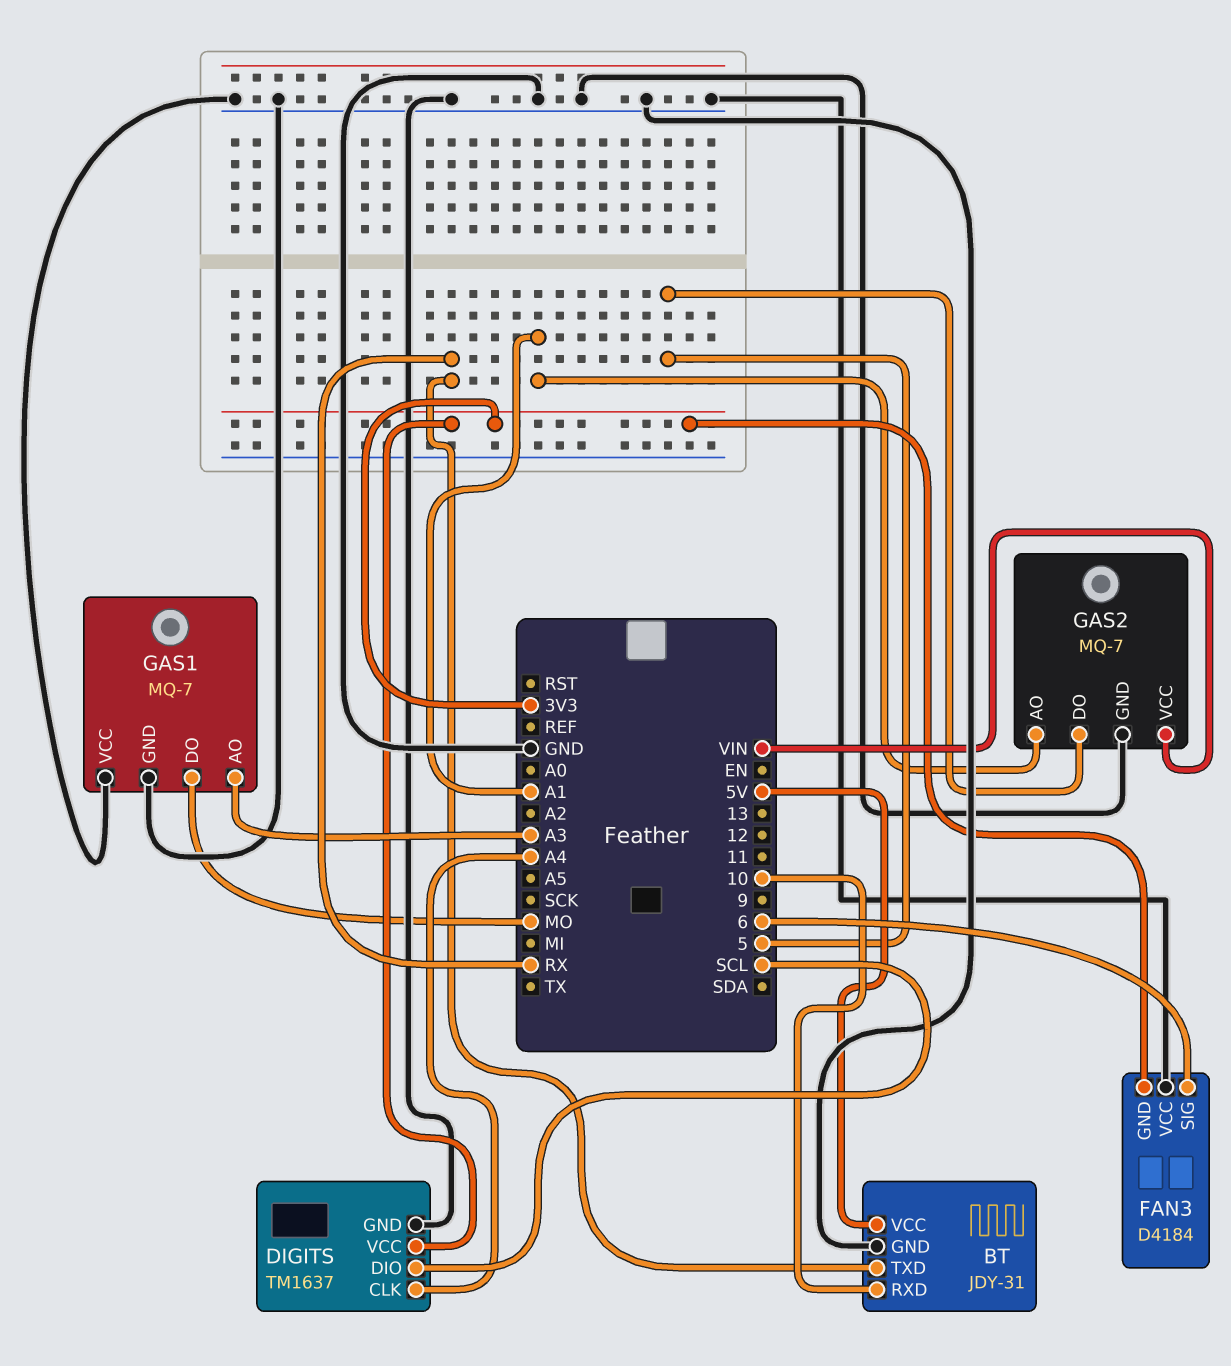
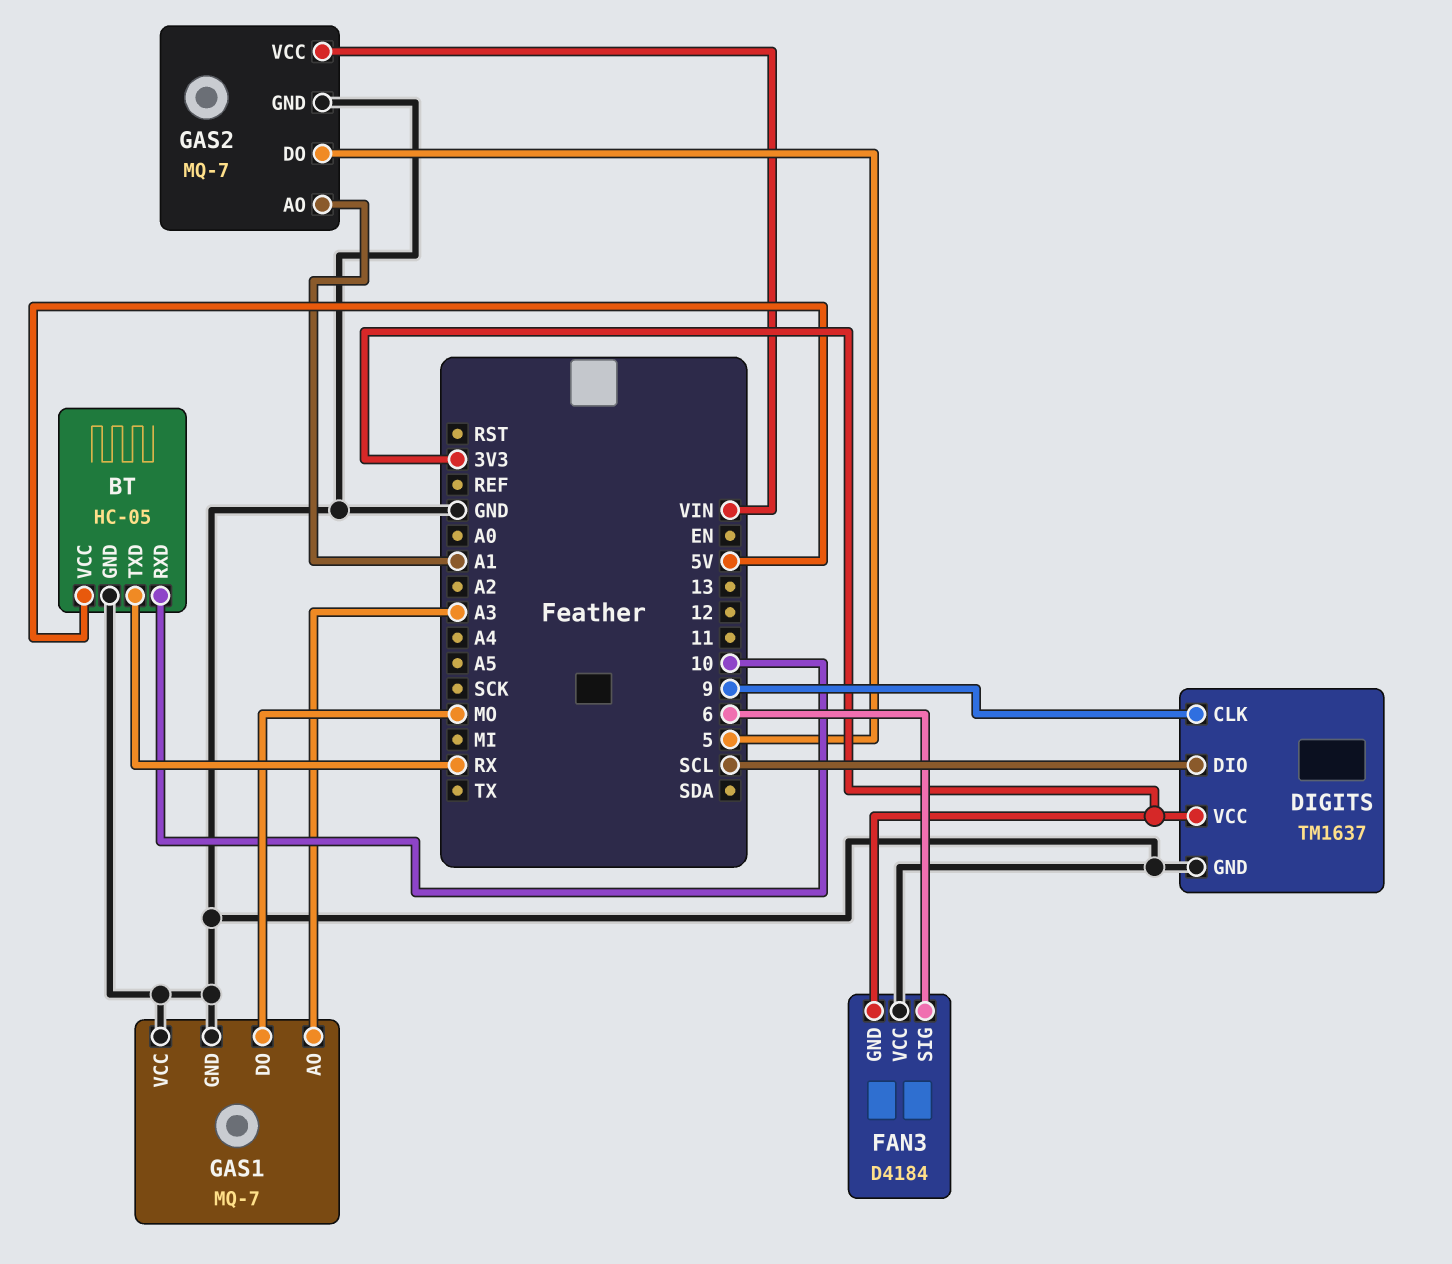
BT: JDY-31 -> HC-05
DIGITS pin CLK: A4 -> 9

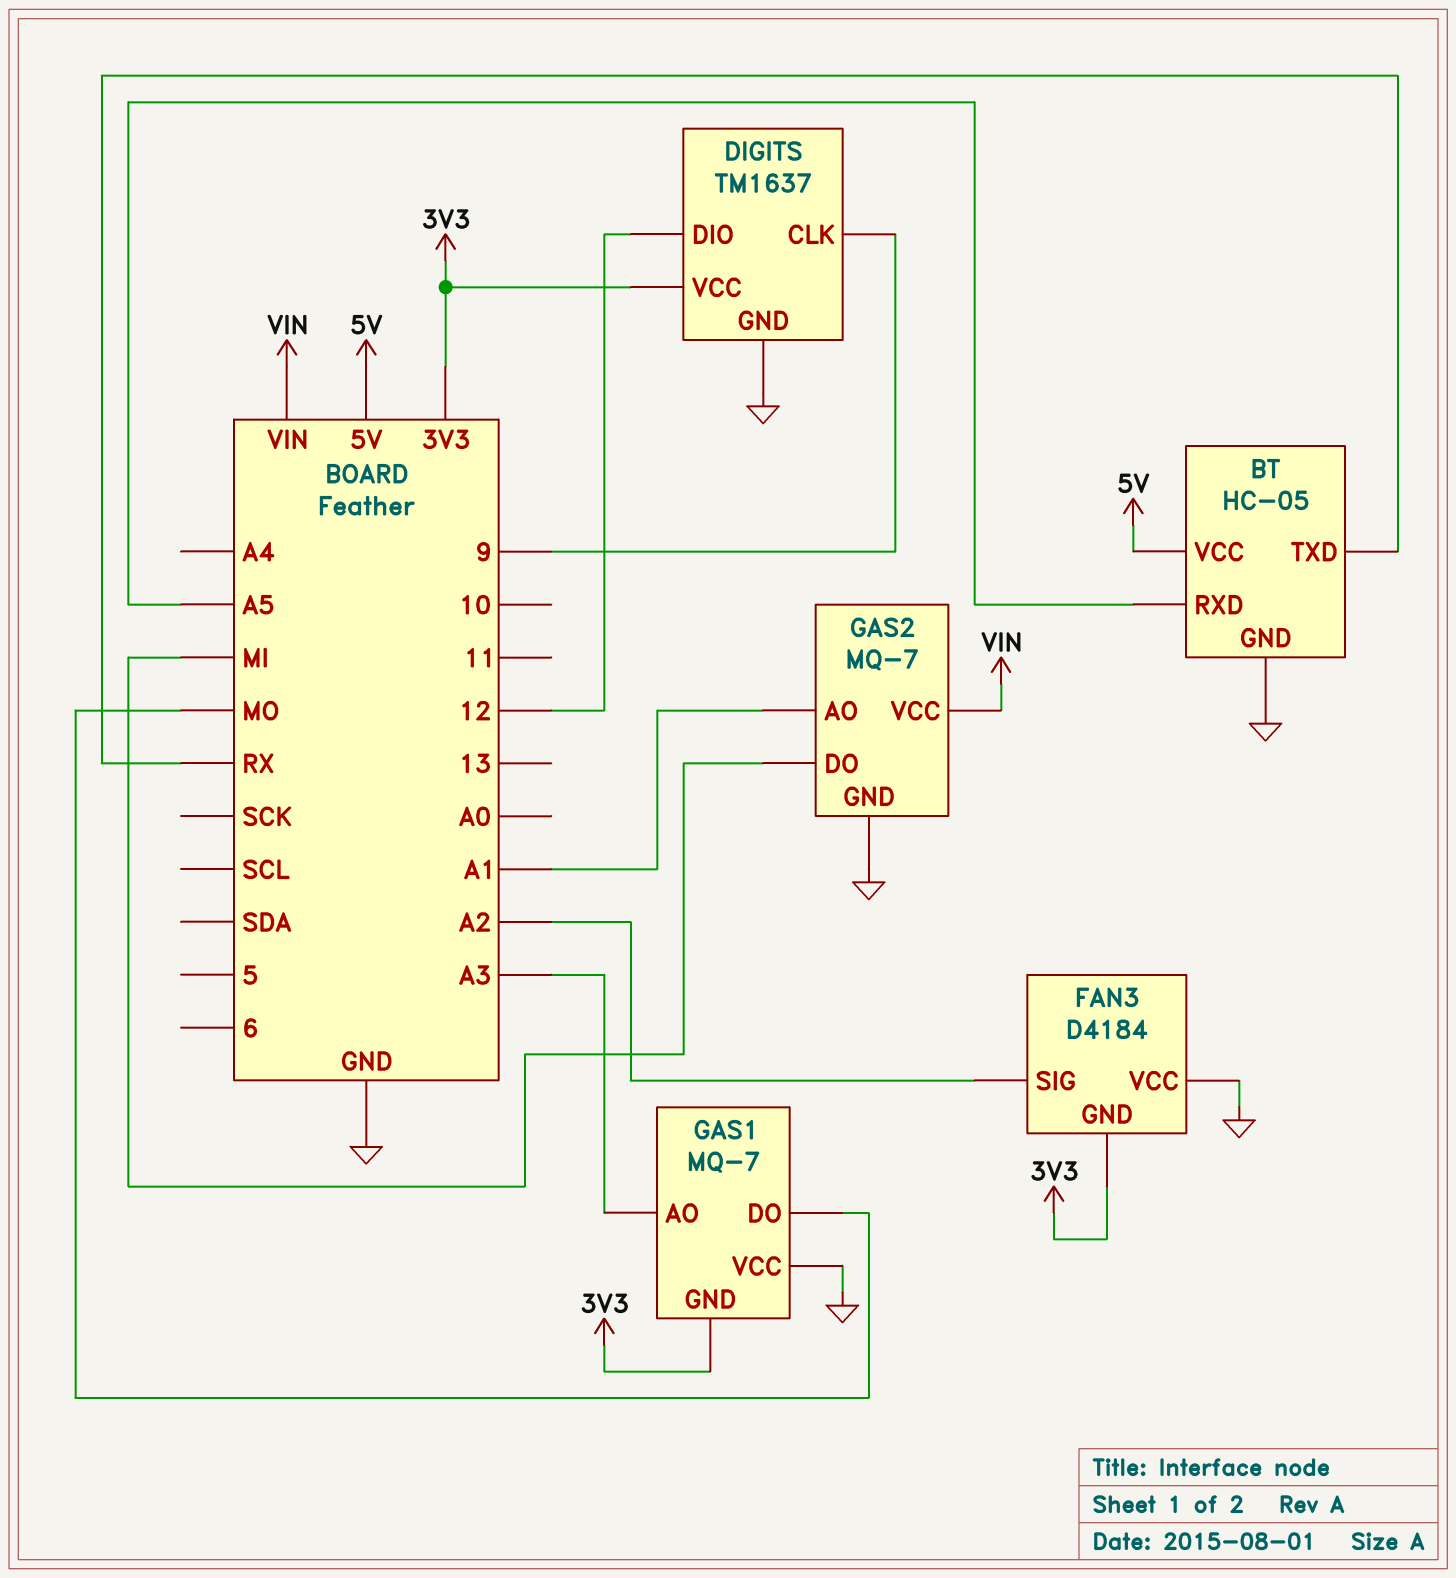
BT pin RXD: 10 -> A5
DIGITS pin DIO: SCL -> 12
FAN3 pin SIG: 6 -> A2
GAS1 pin GND: GND -> 3V3
GAS2 pin DO: 5 -> MI

